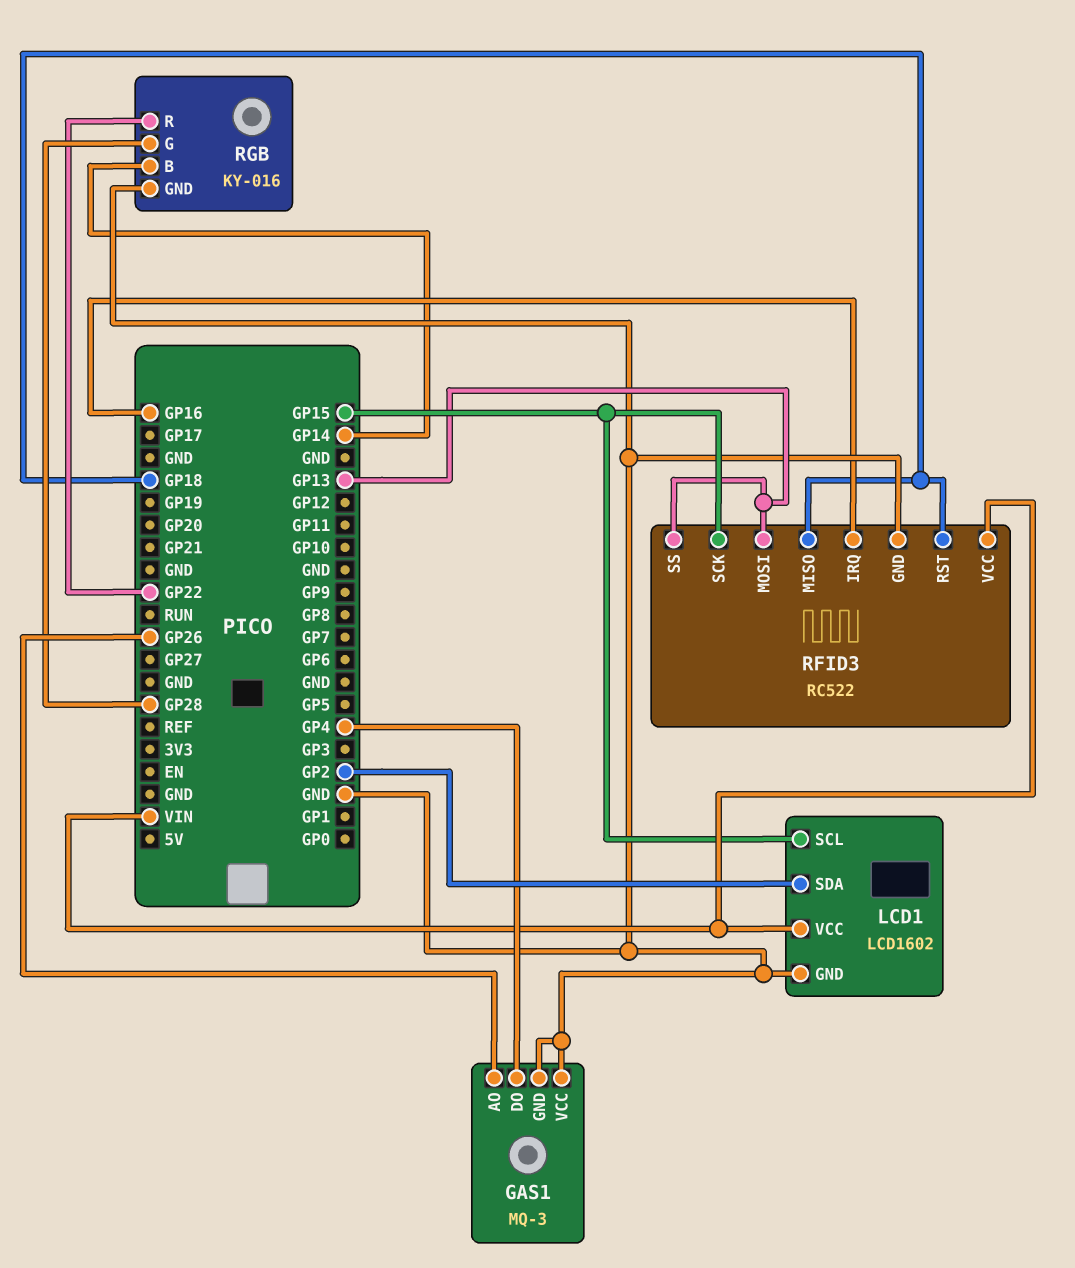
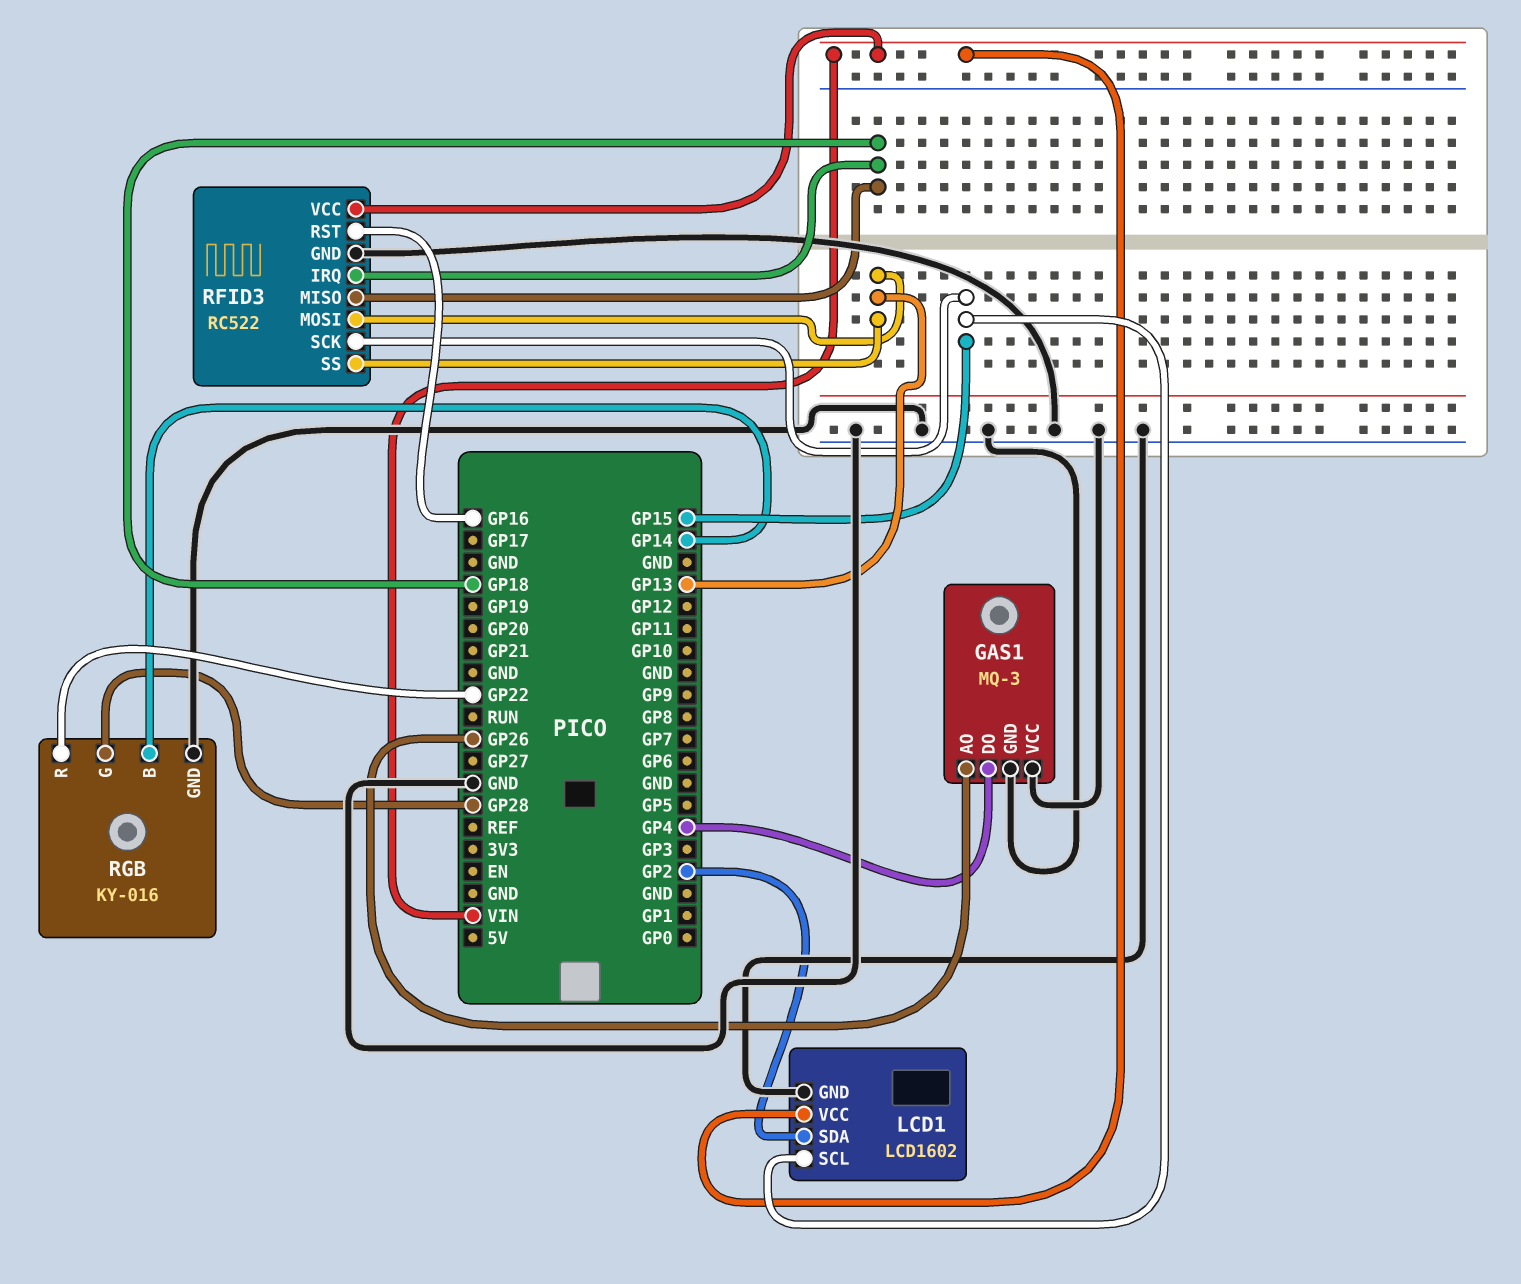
RFID3 pin IRQ: GP16 -> GP18
RFID3 pin RST: GP18 -> GP16

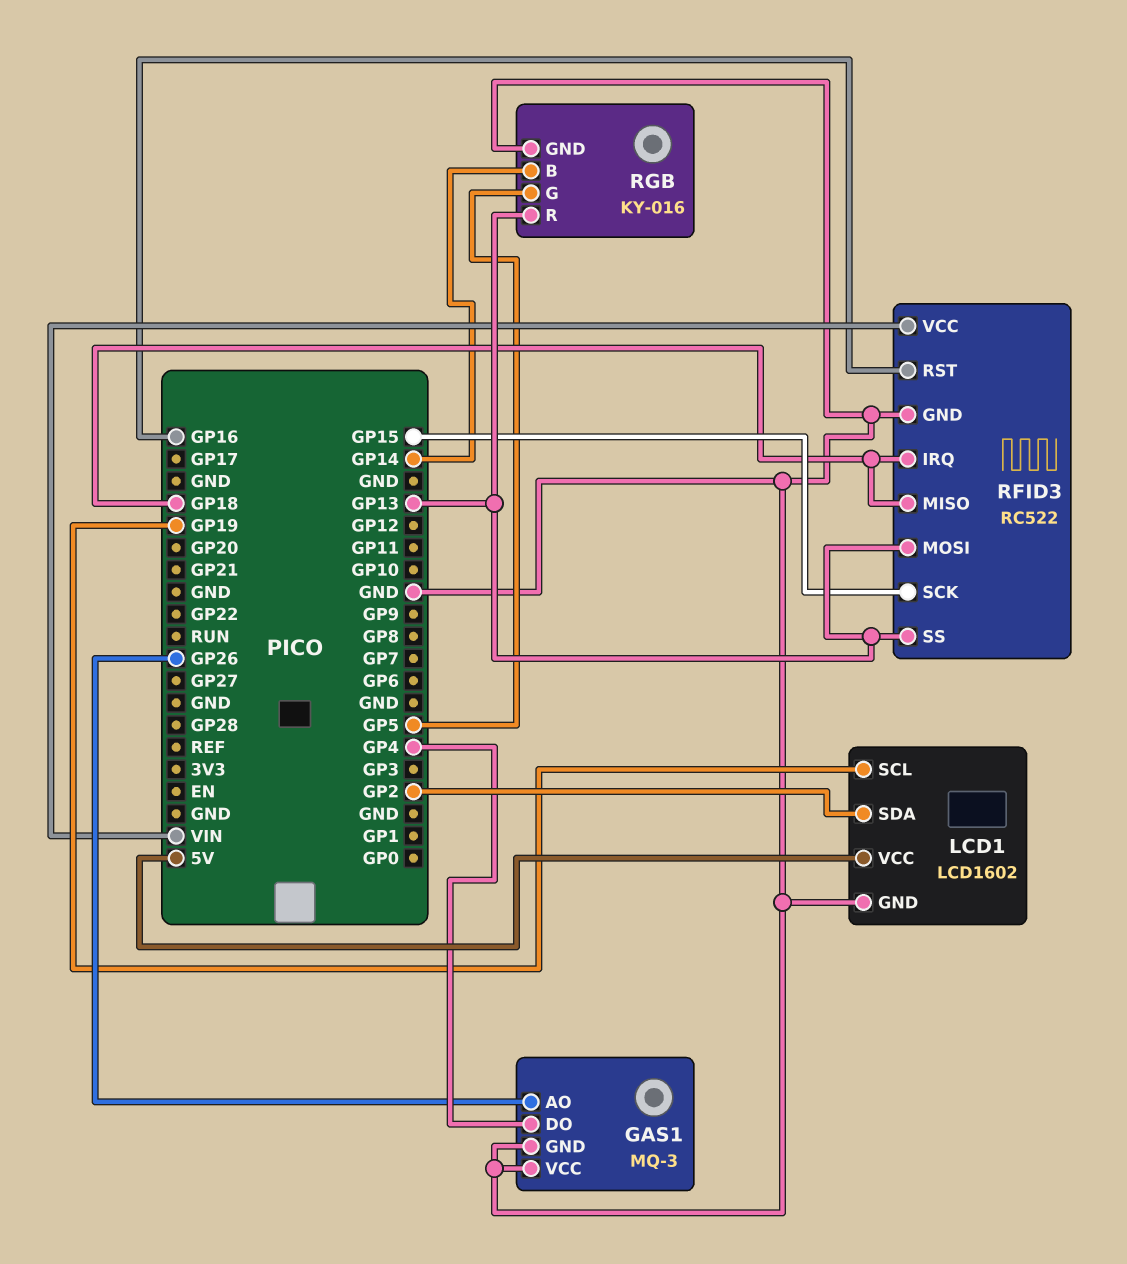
LCD1 pin SCL: GP15 -> GP19
LCD1 pin VCC: VIN -> 5V
RGB pin G: GP28 -> GP5
RGB pin R: GP22 -> GP13

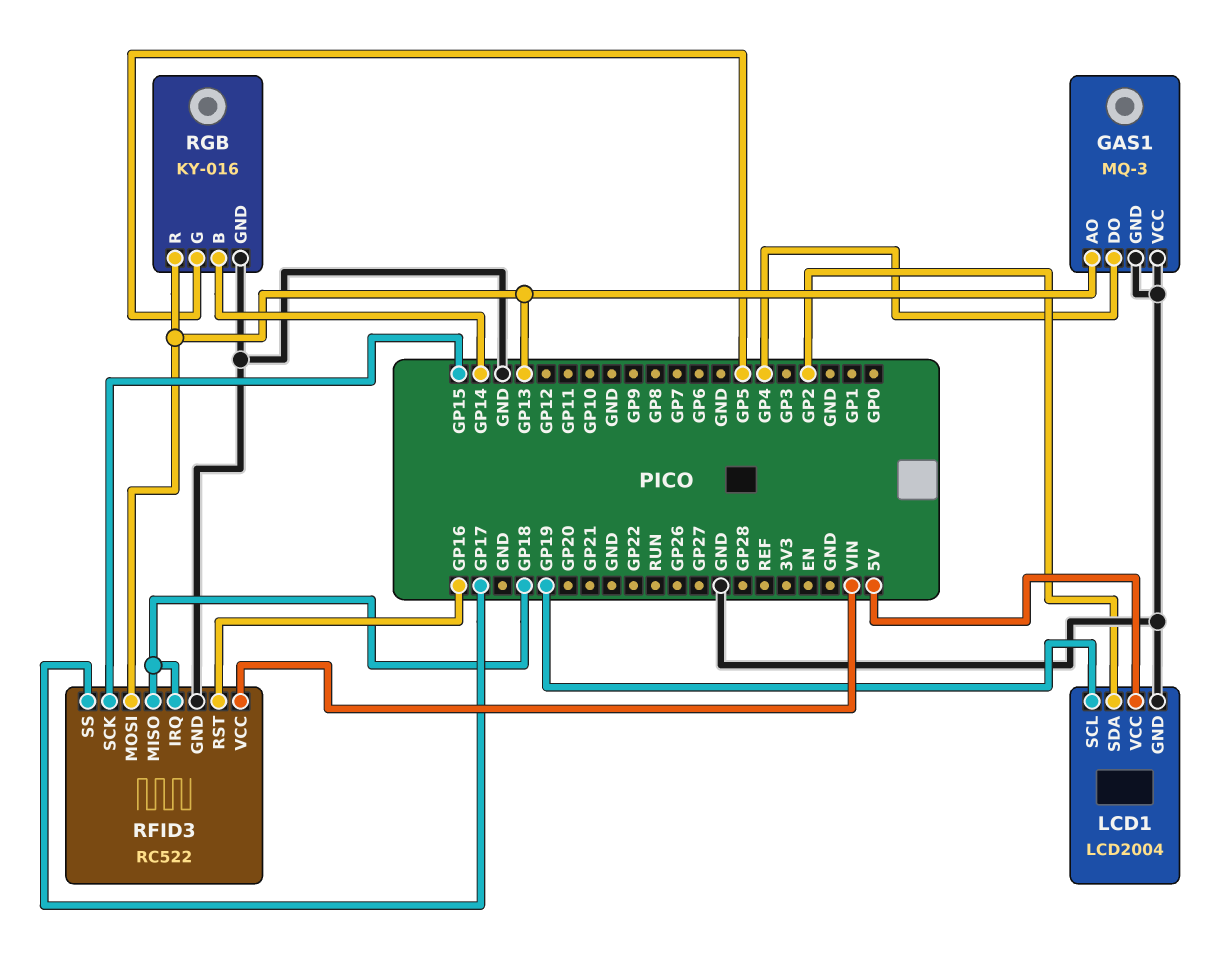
GAS1 pin AO: GP26 -> GP13
LCD1: LCD1602 -> LCD2004
RFID3 pin SS: GP13 -> GP17

